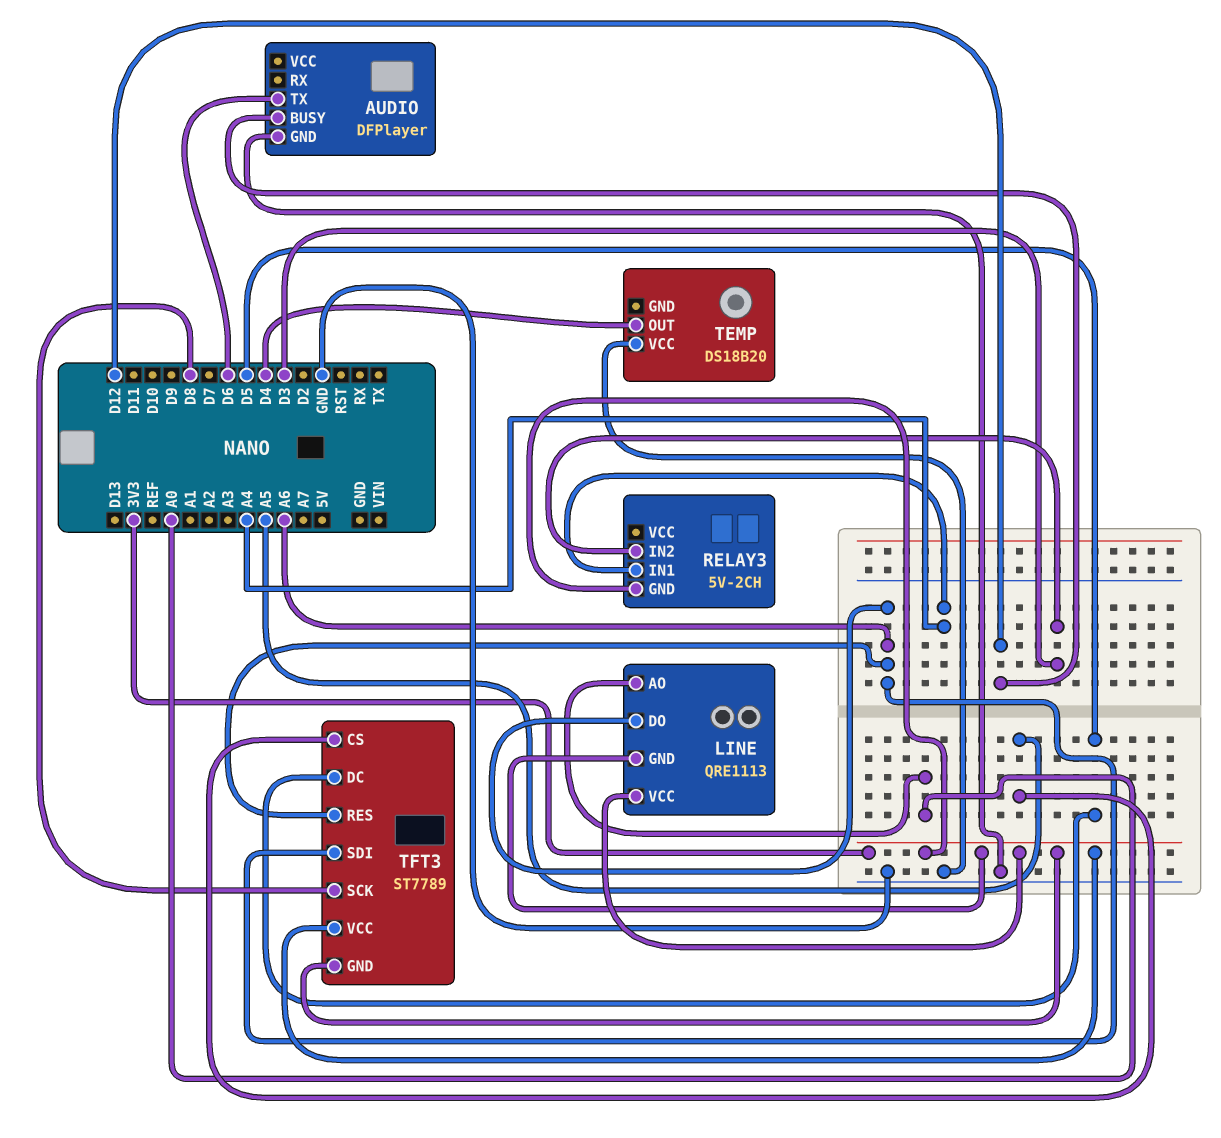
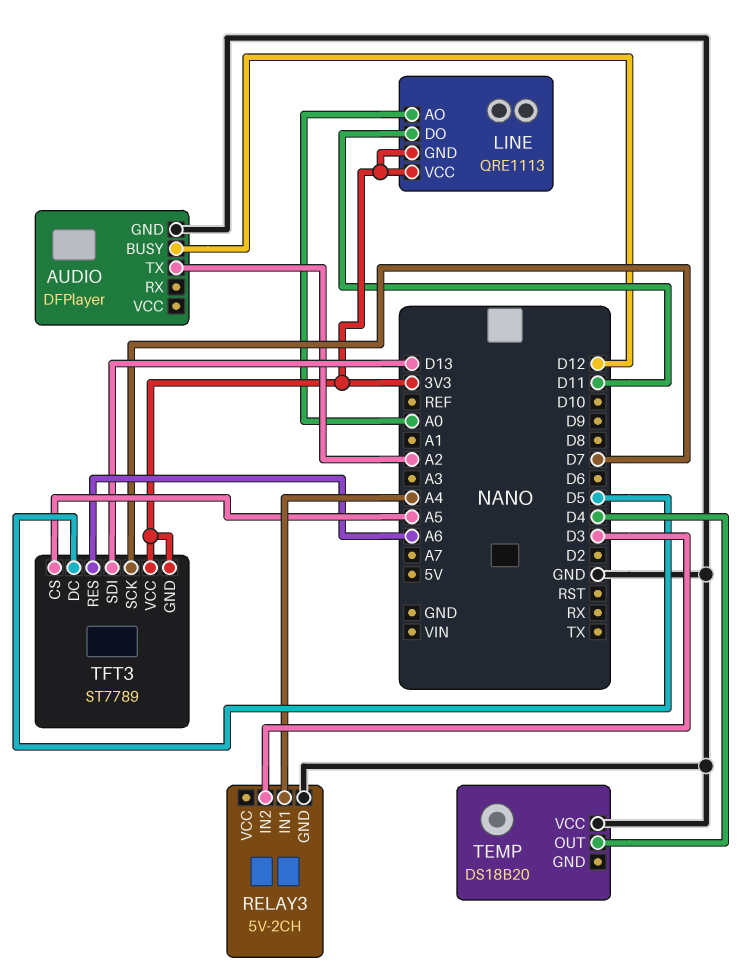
AUDIO pin TX: D6 -> A2
LINE pin DO: A6 -> D11
RELAY3 pin GND: 3V3 -> GND
TFT3 pin SCK: D8 -> D7
TFT3 pin SDI: A6 -> D13

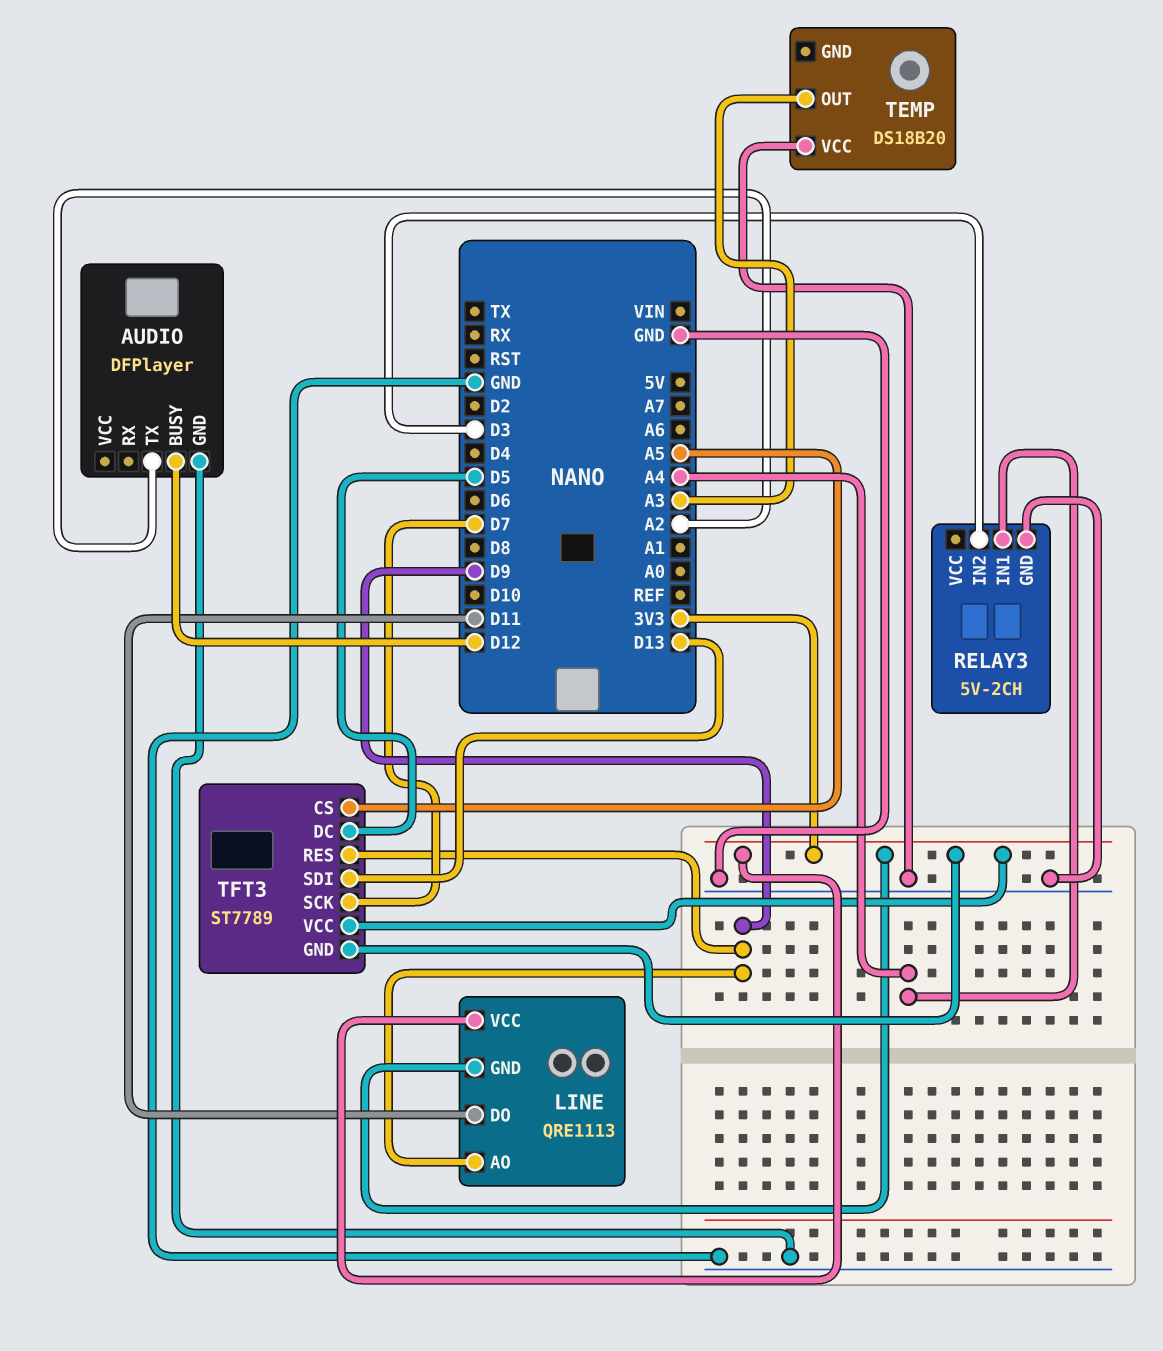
LINE pin AO: A0 -> D9
TEMP pin OUT: D4 -> A3
TFT3 pin RES: A6 -> D9

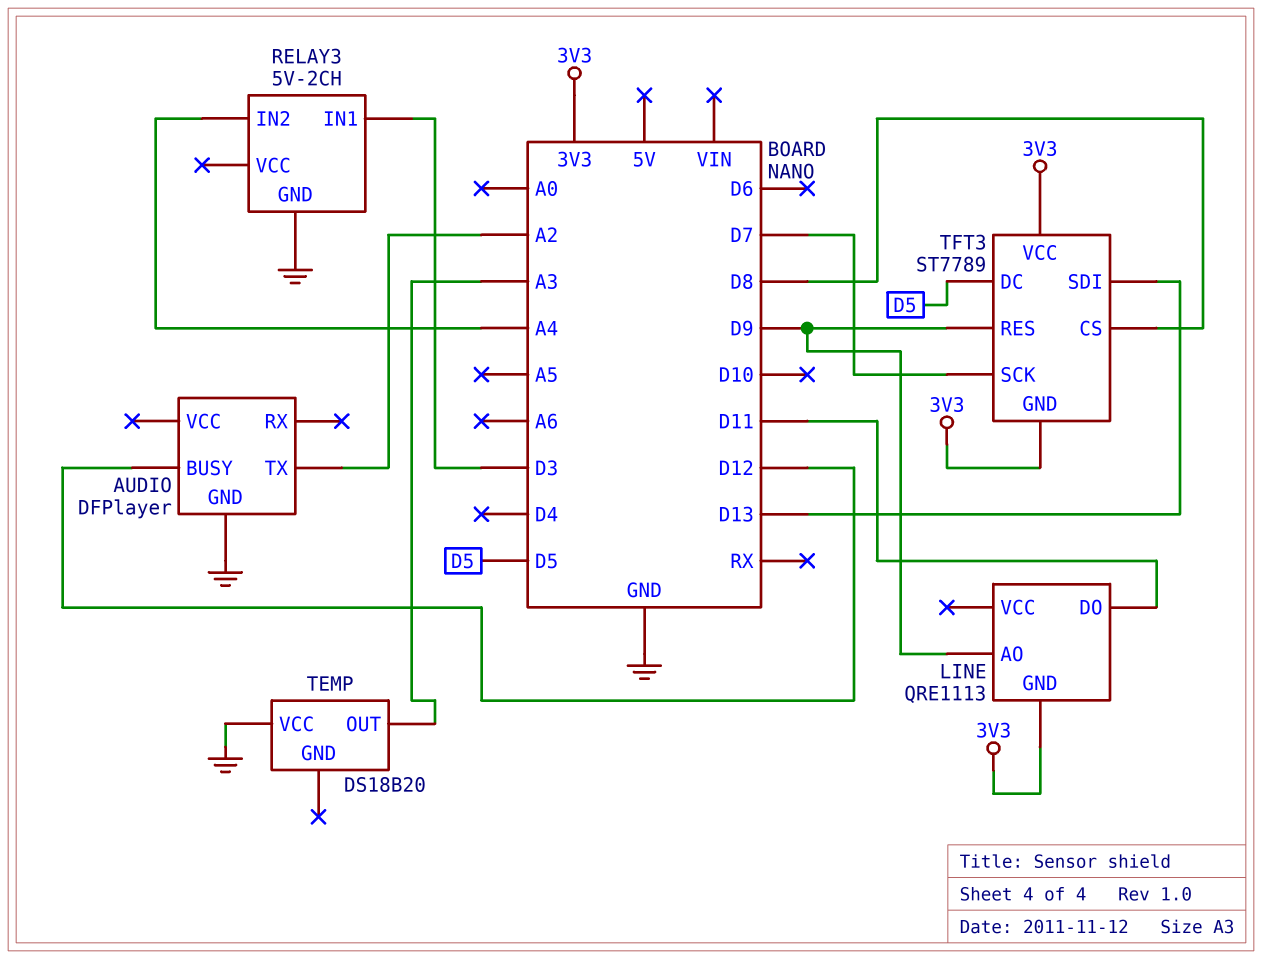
LINE pin VCC: 3V3 -> none
RELAY3 pin IN1: A4 -> D3
RELAY3 pin IN2: D3 -> A4
TFT3 pin CS: A5 -> D8

